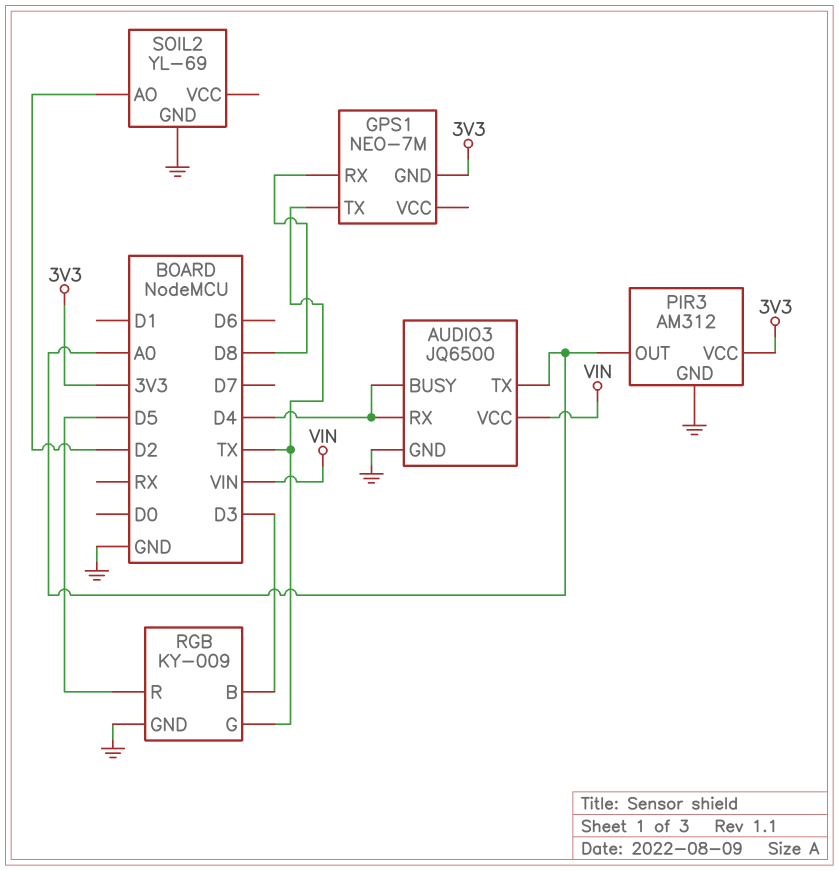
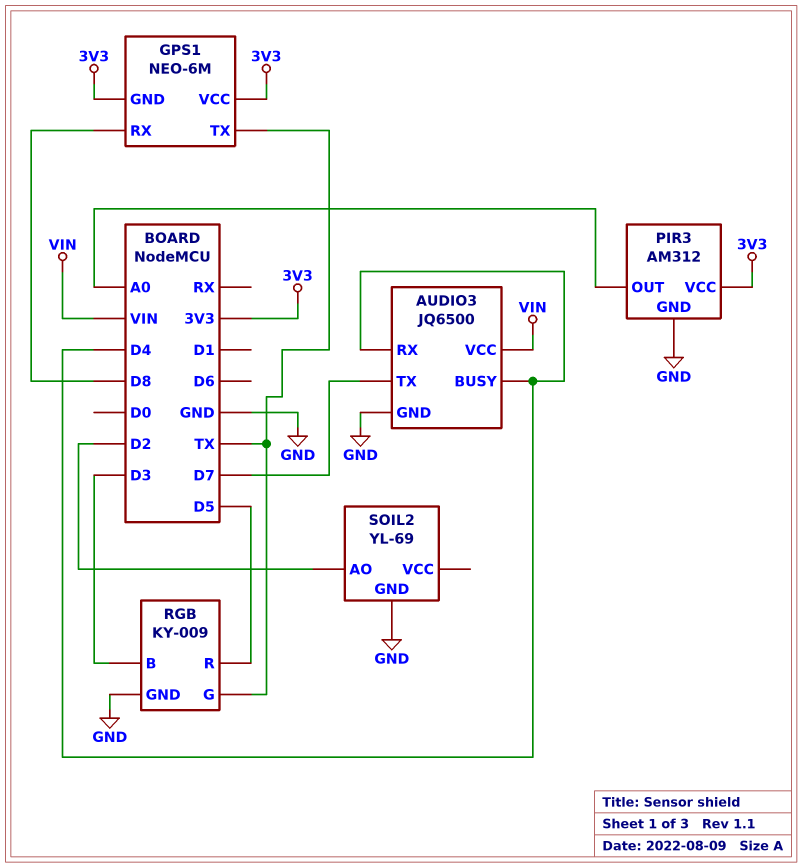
AUDIO3 pin TX: A0 -> D7
GPS1: NEO-7M -> NEO-6M
GPS1 pin VCC: none -> 3V3

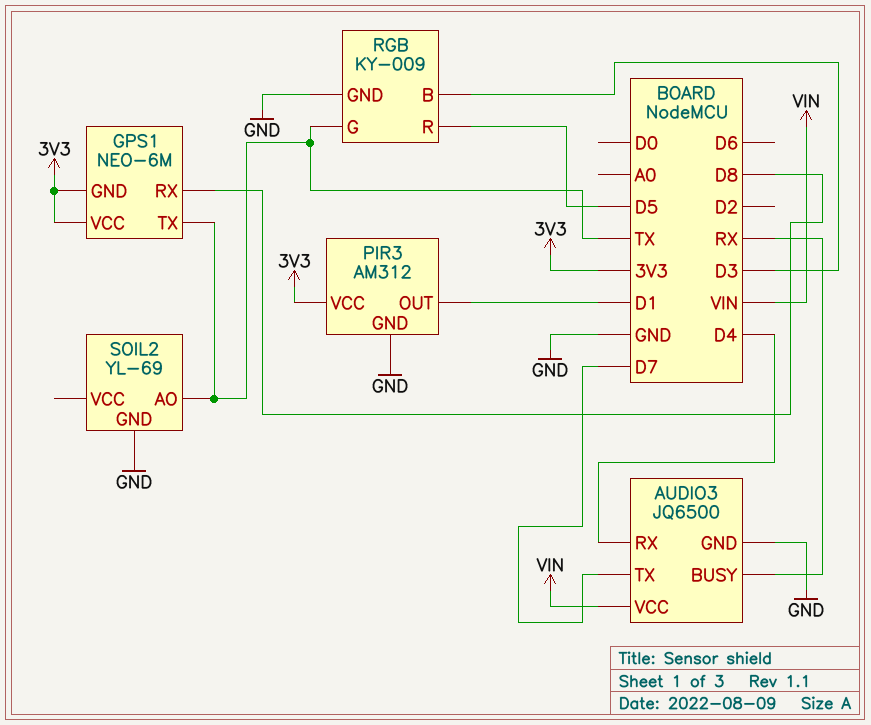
AUDIO3 pin BUSY: D4 -> RX
PIR3 pin OUT: A0 -> D1
SOIL2 pin AO: D2 -> TX

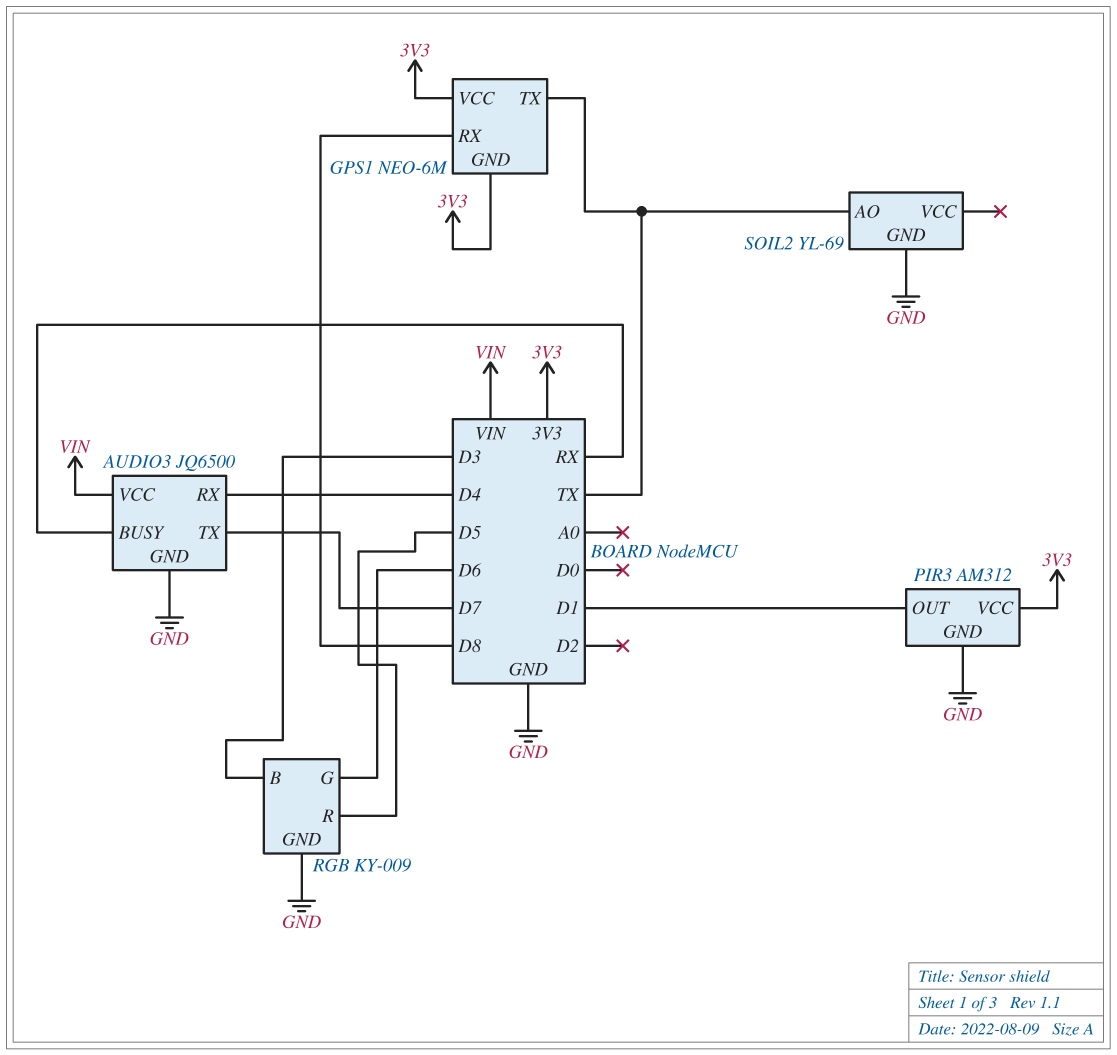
RGB pin G: TX -> D6

